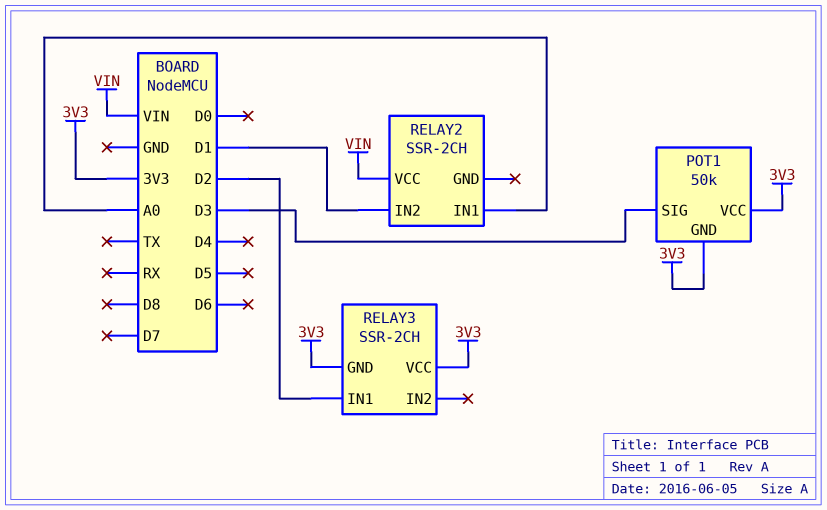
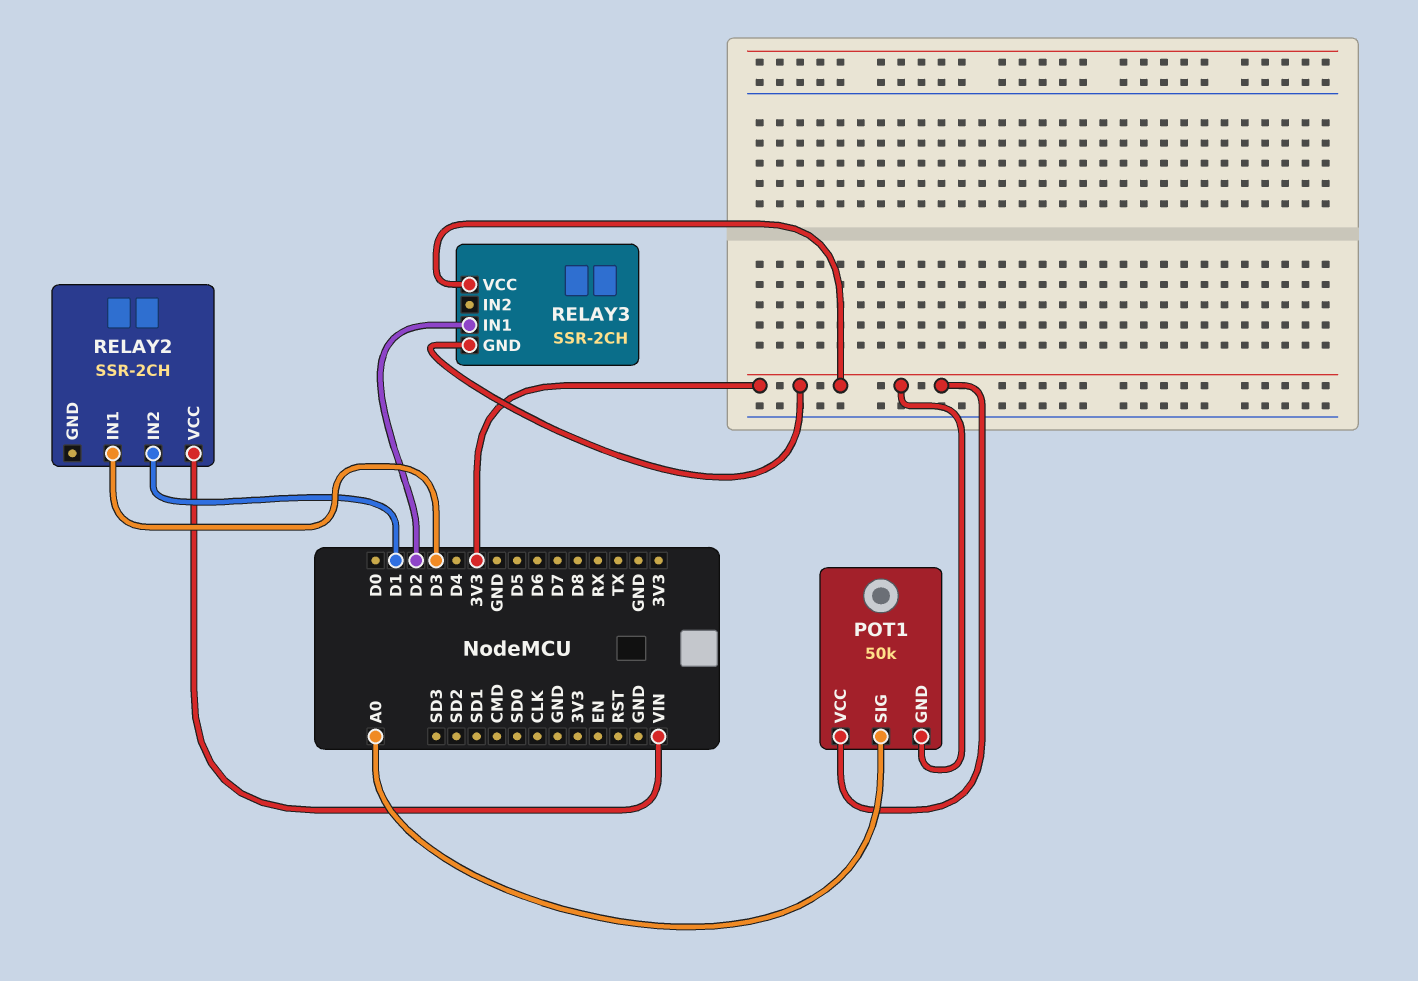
POT1 pin SIG: D3 -> A0
RELAY2 pin IN1: A0 -> D3

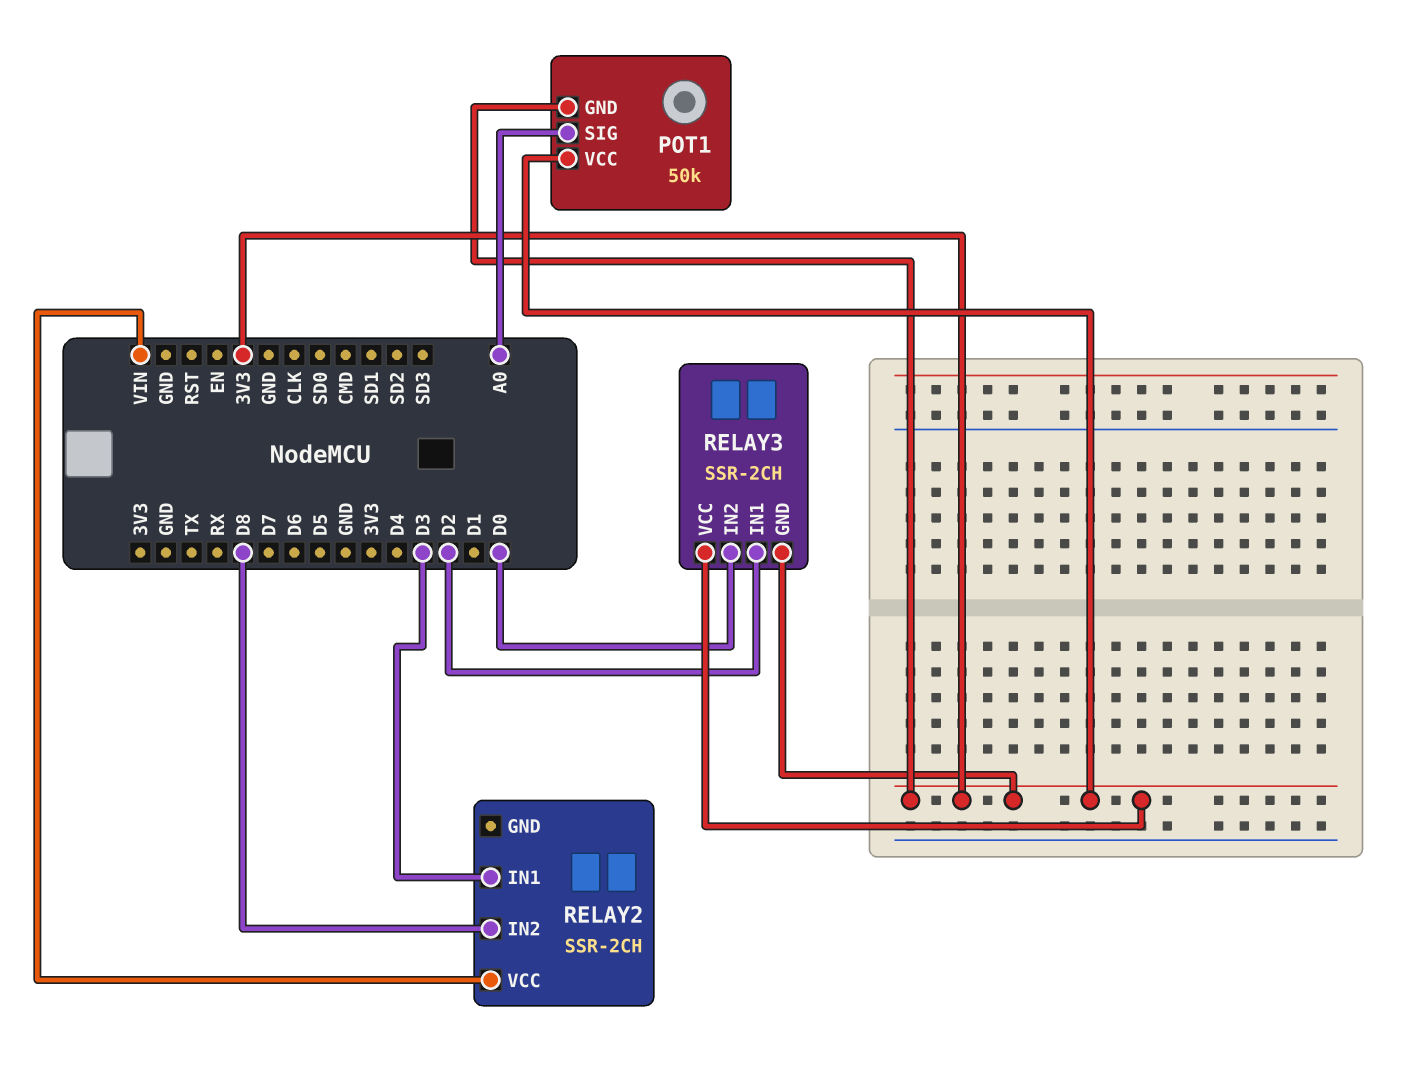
RELAY2 pin IN2: D1 -> D8
RELAY3 pin IN2: none -> D0

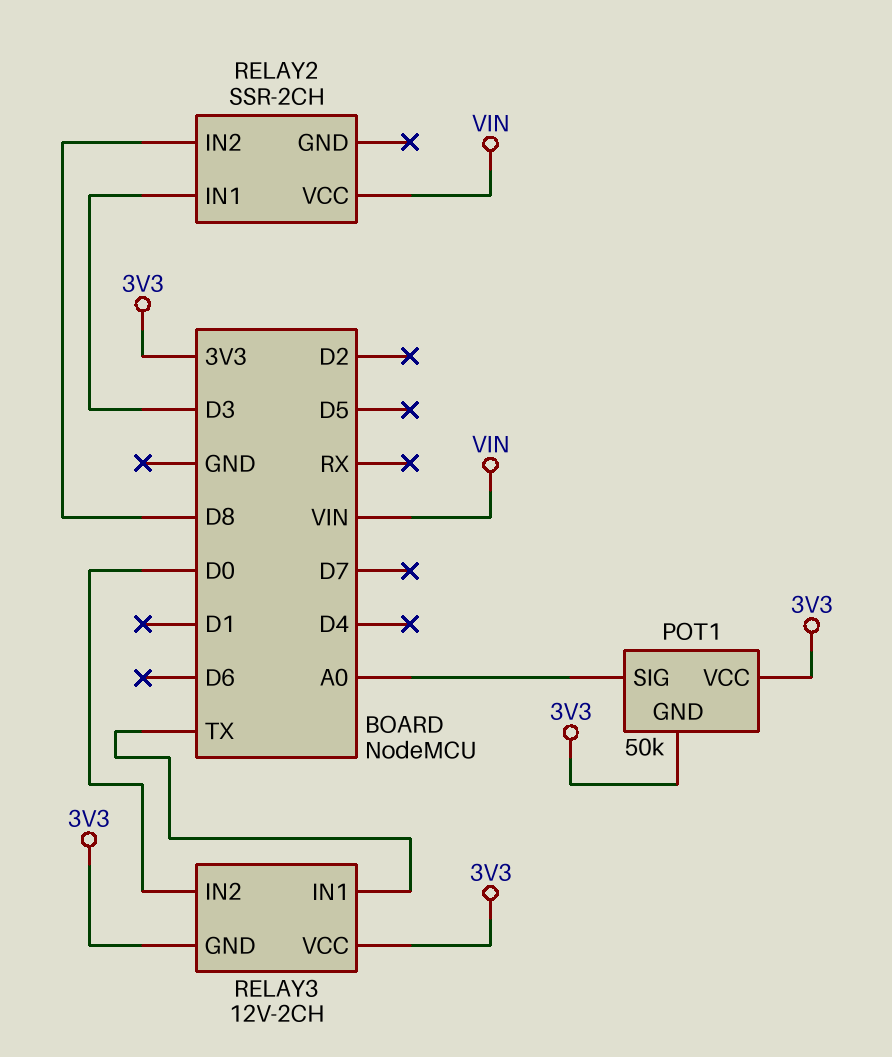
RELAY3: SSR-2CH -> 12V-2CH
RELAY3 pin IN1: D2 -> TX

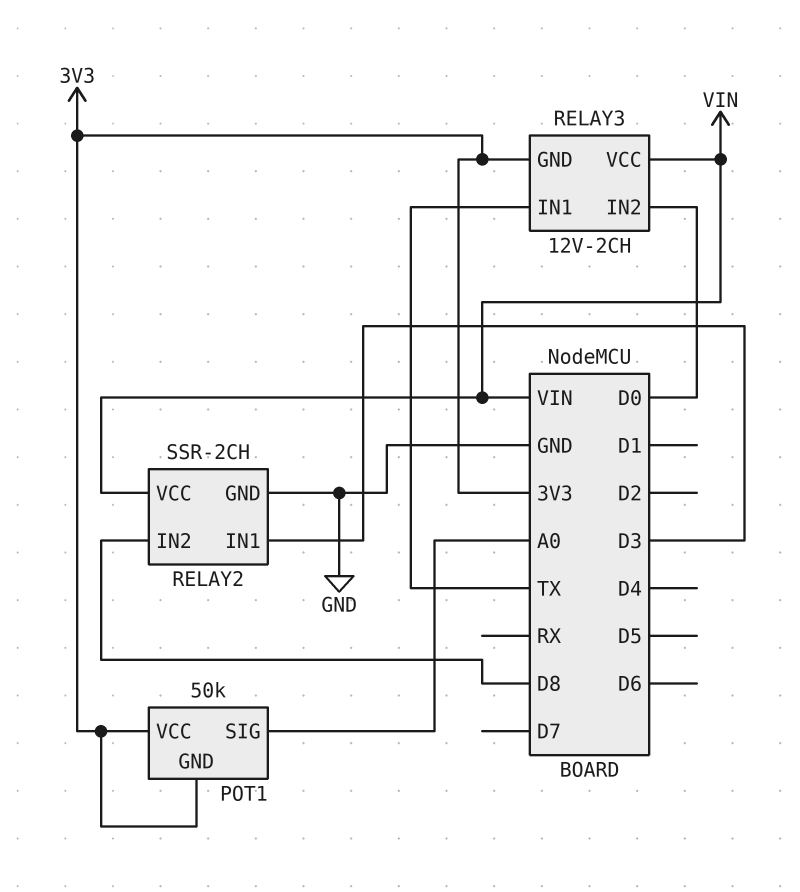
RELAY2 pin GND: none -> GND
RELAY3 pin VCC: 3V3 -> VIN

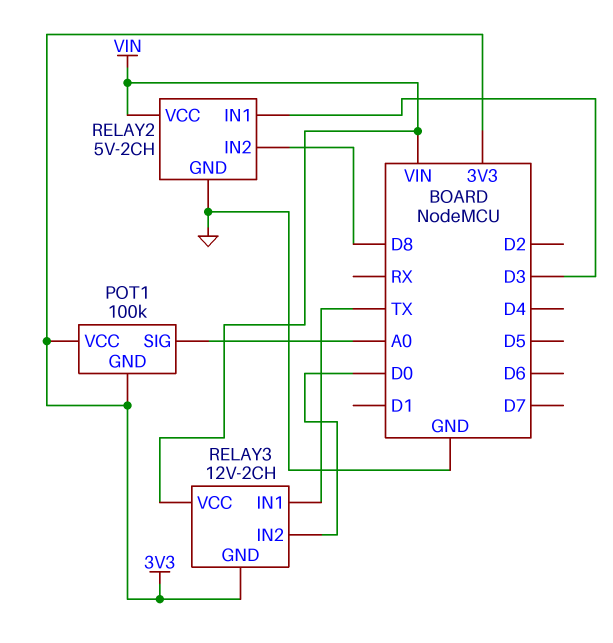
POT1: 50k -> 100k
RELAY2: SSR-2CH -> 5V-2CH

